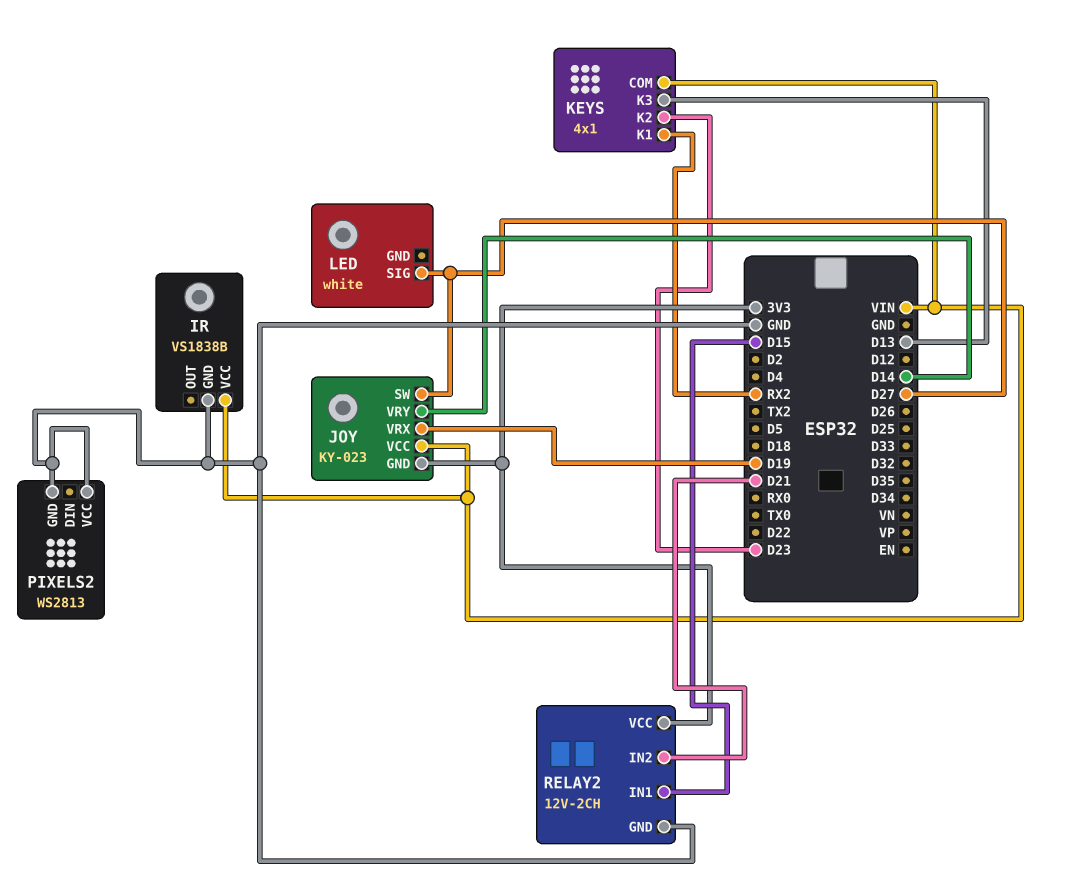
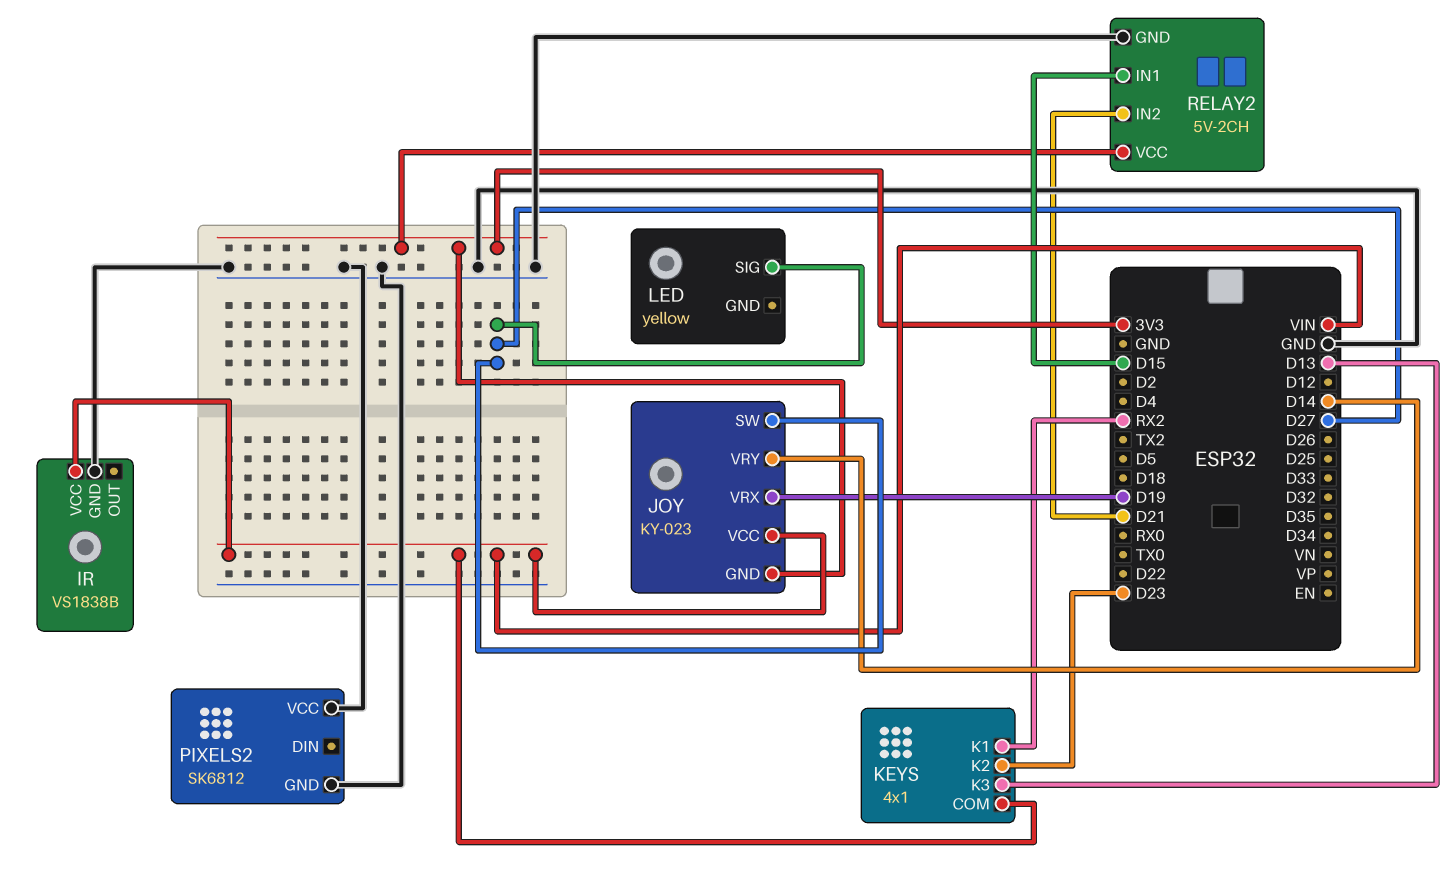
LED: white -> yellow
PIXELS2: WS2813 -> SK6812
RELAY2: 12V-2CH -> 5V-2CH

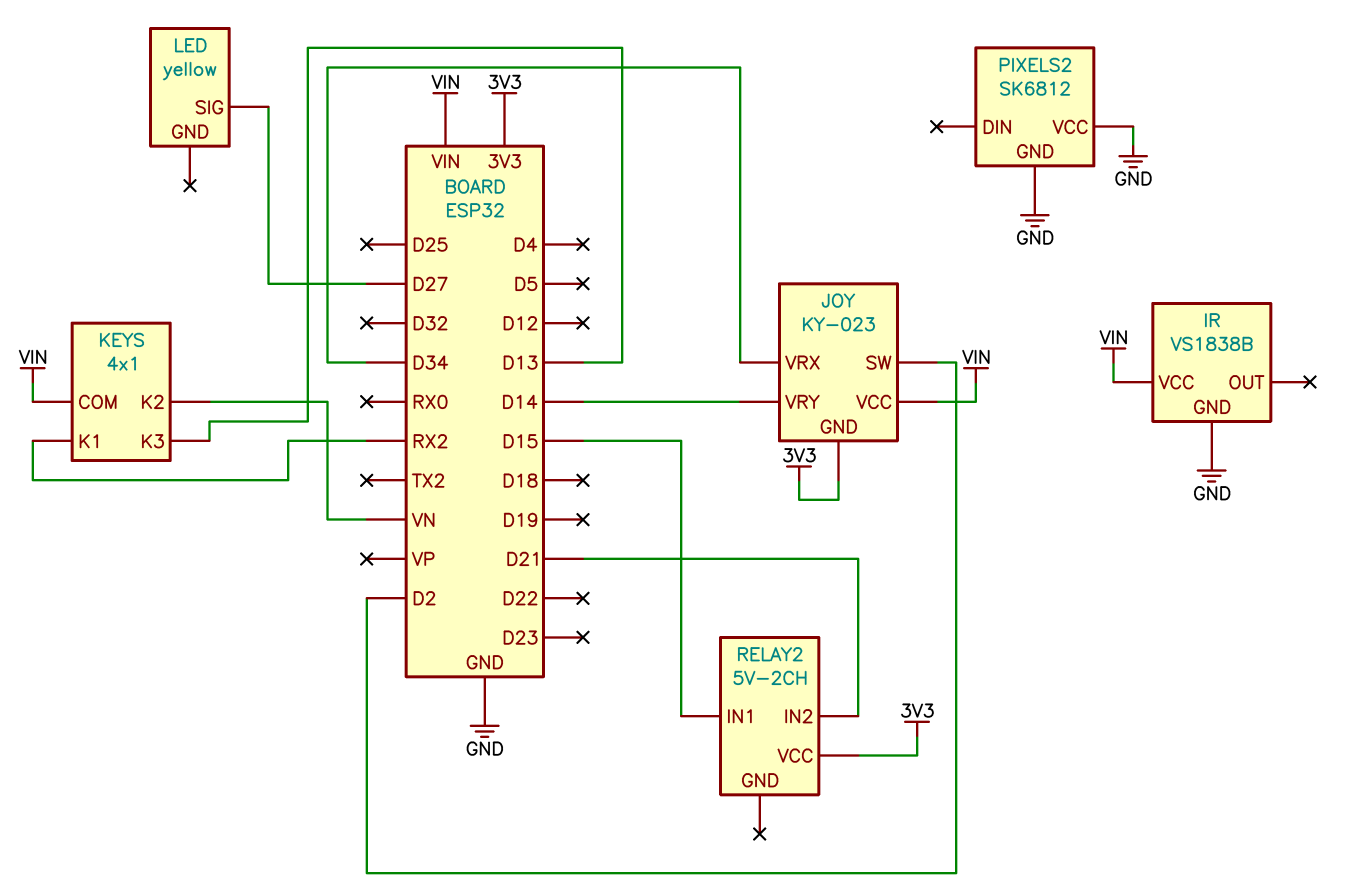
JOY pin SW: D27 -> D2
JOY pin VRX: D19 -> D34
KEYS pin K2: D23 -> VN
RELAY2 pin GND: GND -> none

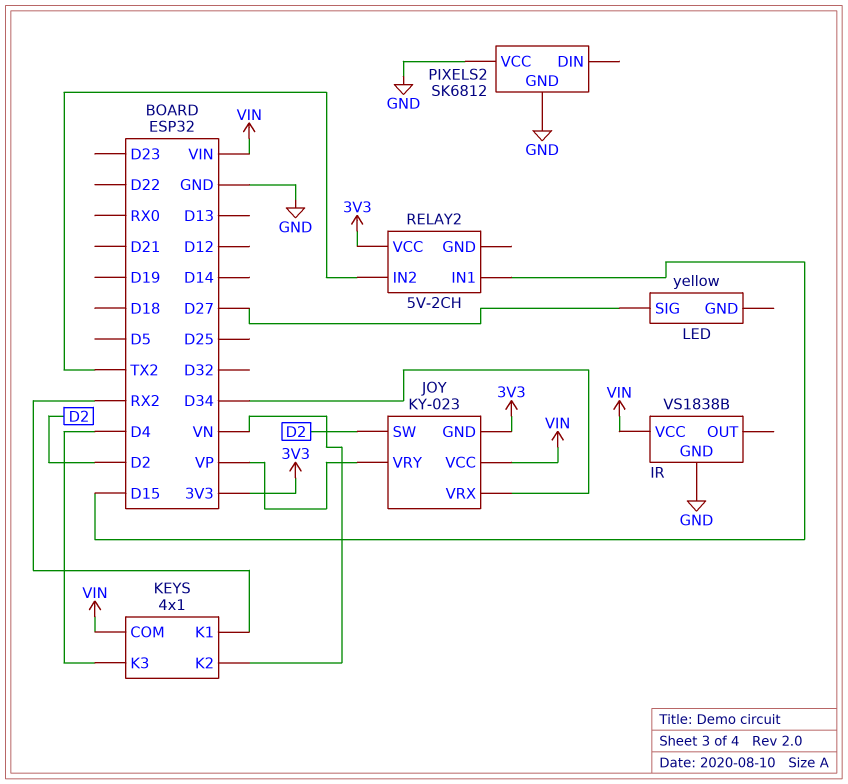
JOY pin VRY: D14 -> VP
KEYS pin K3: D13 -> D4
RELAY2 pin IN2: D21 -> TX2

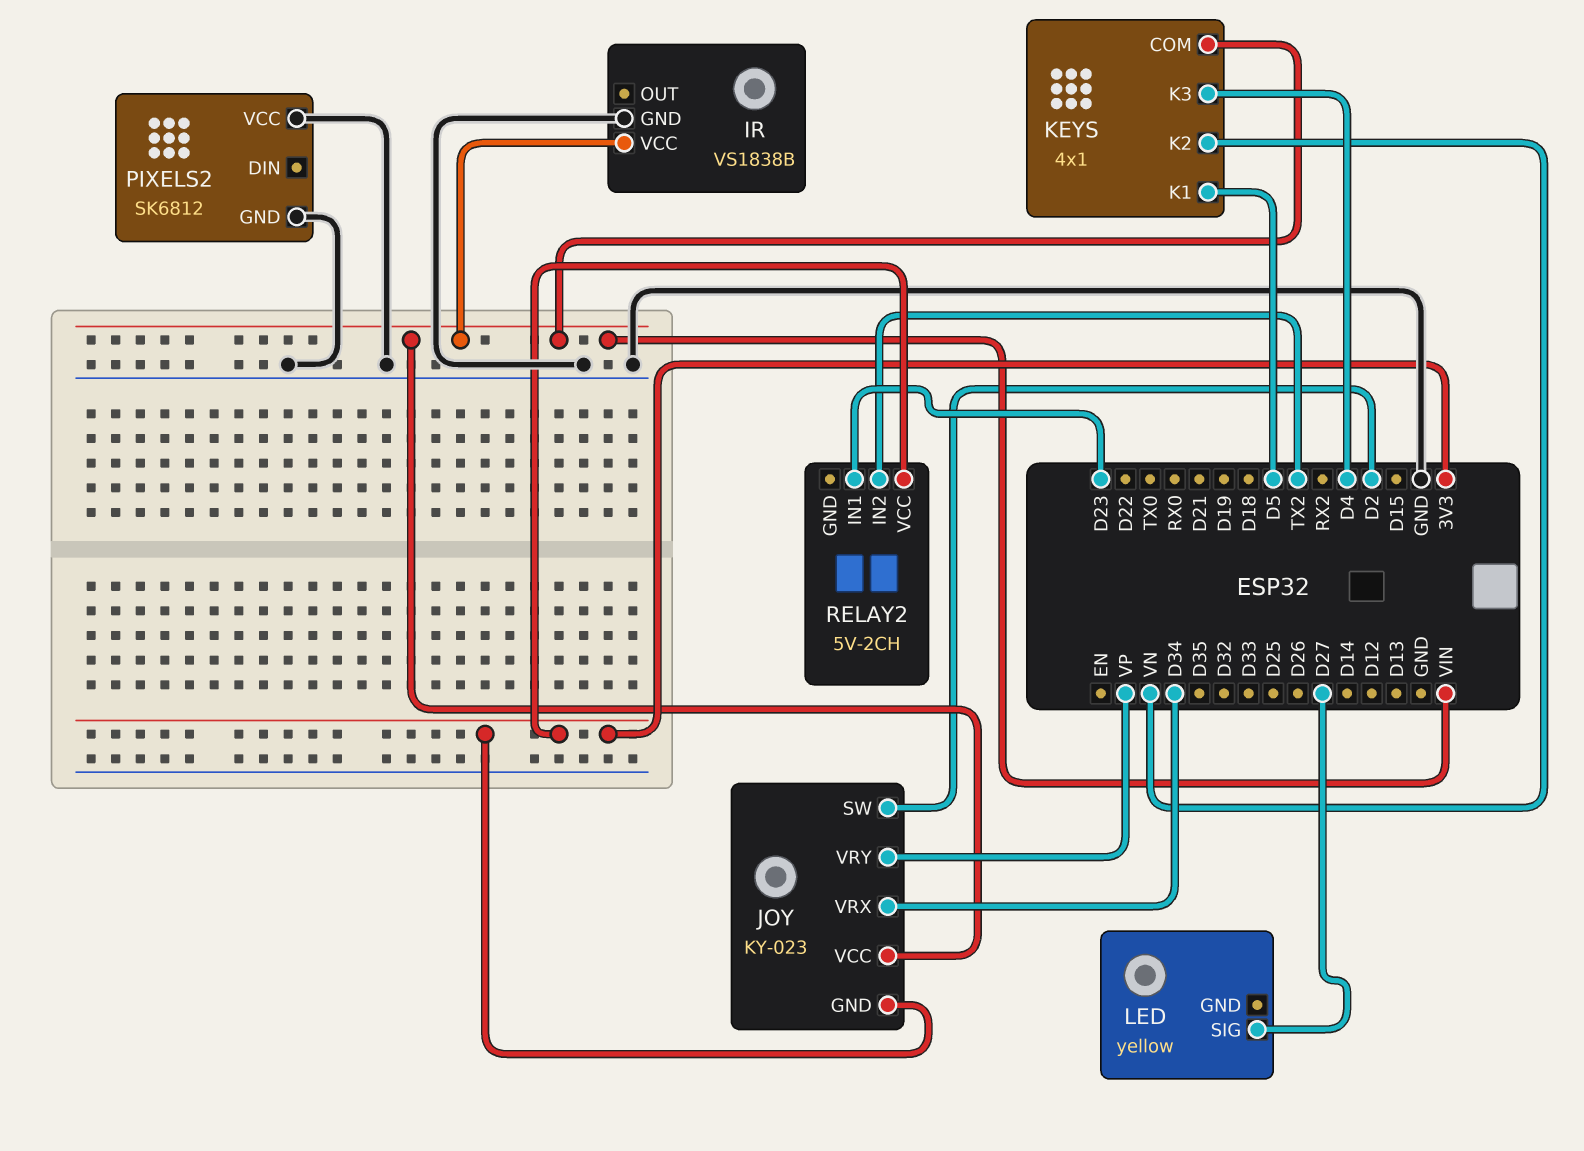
KEYS pin K1: RX2 -> D5
RELAY2 pin IN1: D15 -> D23

